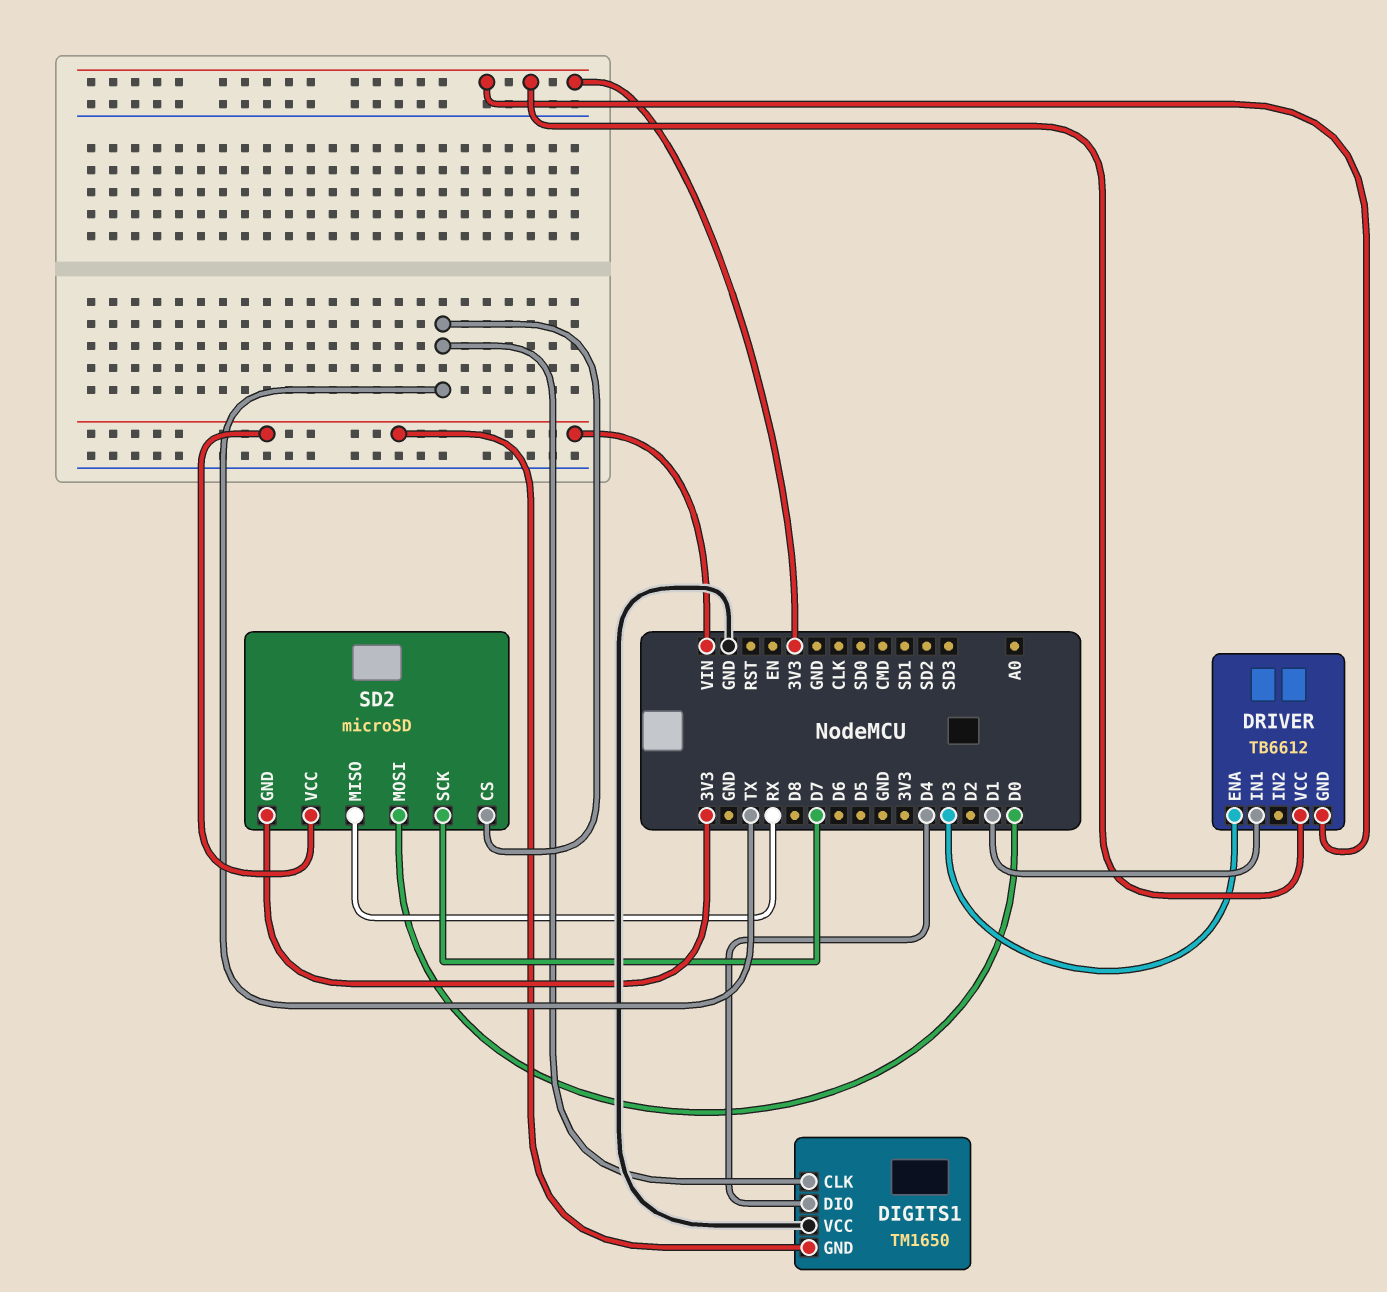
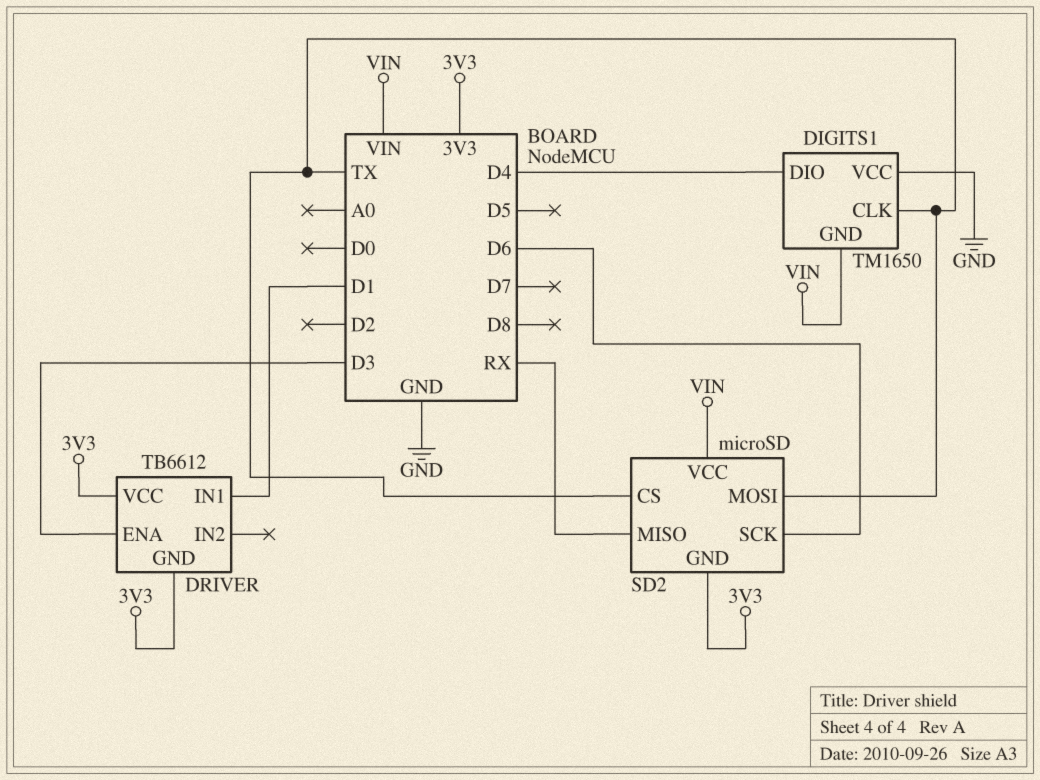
SD2 pin MOSI: D0 -> TX
SD2 pin SCK: D7 -> D6

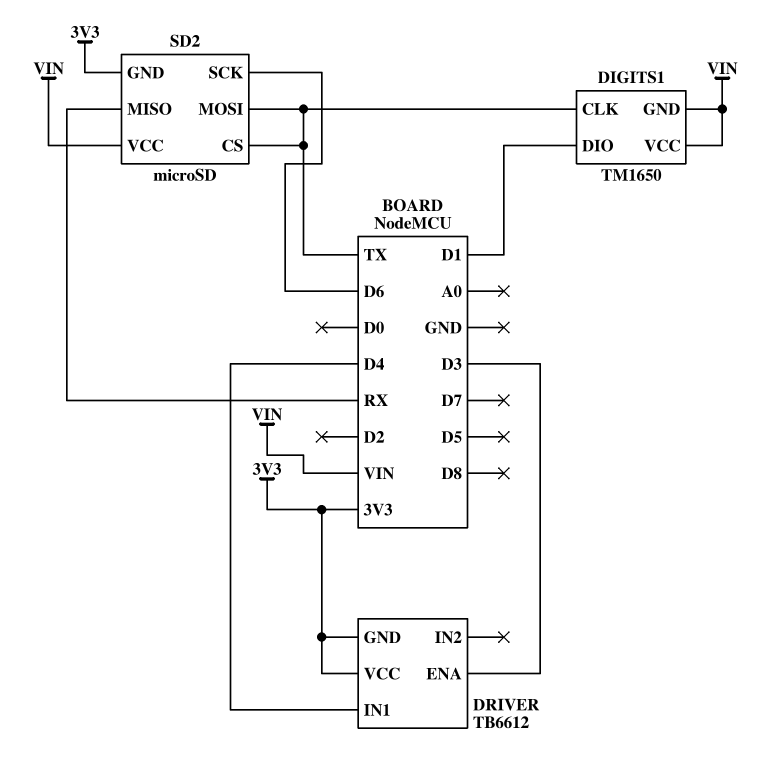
DIGITS1 pin DIO: D4 -> D1
DIGITS1 pin VCC: GND -> VIN
DRIVER pin IN1: D1 -> D4

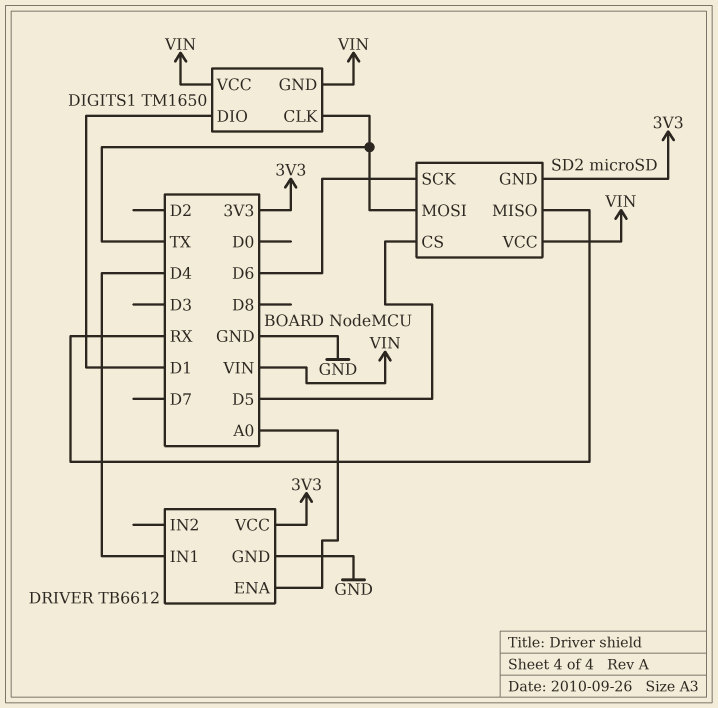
DRIVER pin ENA: D3 -> A0
DRIVER pin GND: 3V3 -> GND
SD2 pin CS: TX -> D5

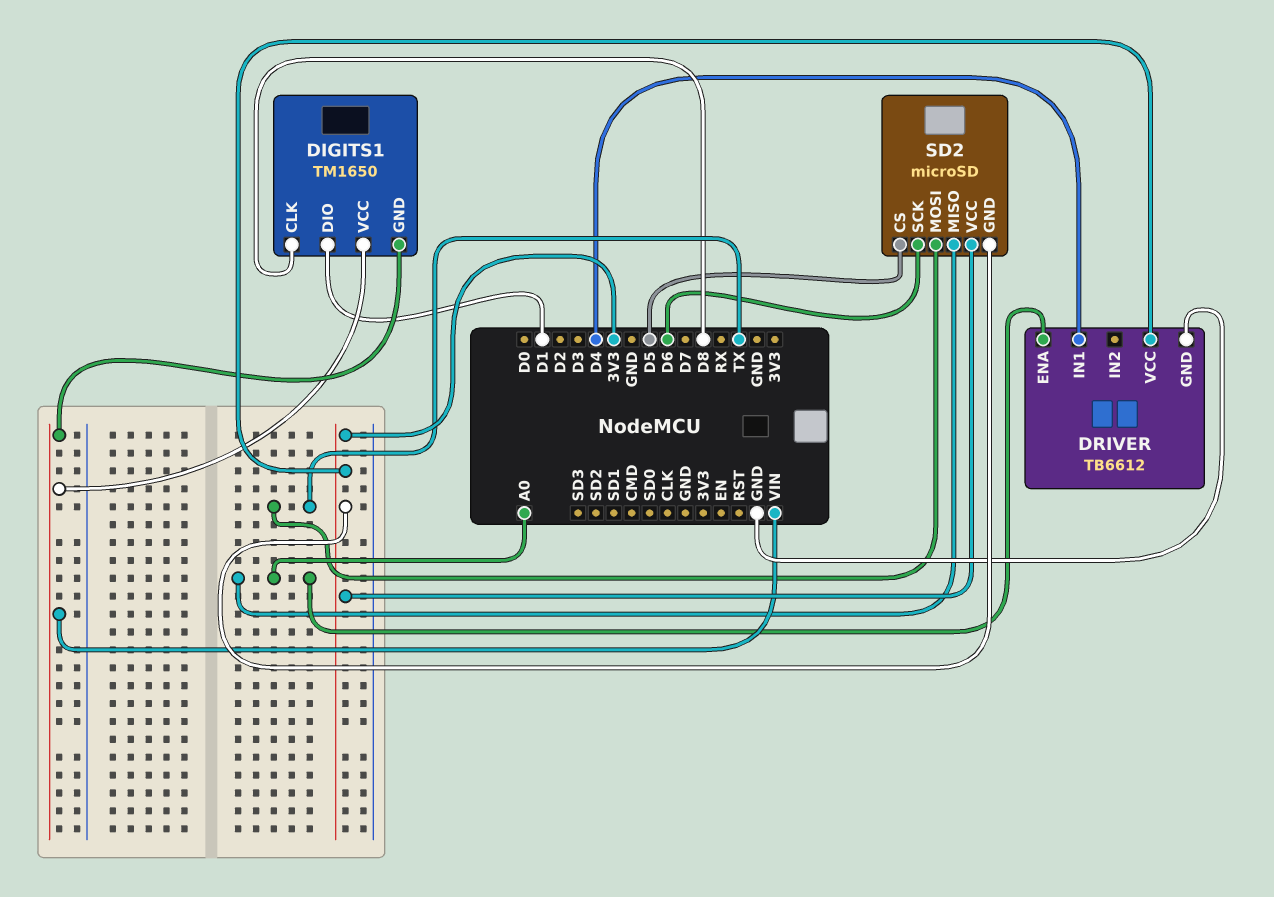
DIGITS1 pin CLK: TX -> D8
SD2 pin MISO: RX -> A0
SD2 pin VCC: VIN -> 3V3

